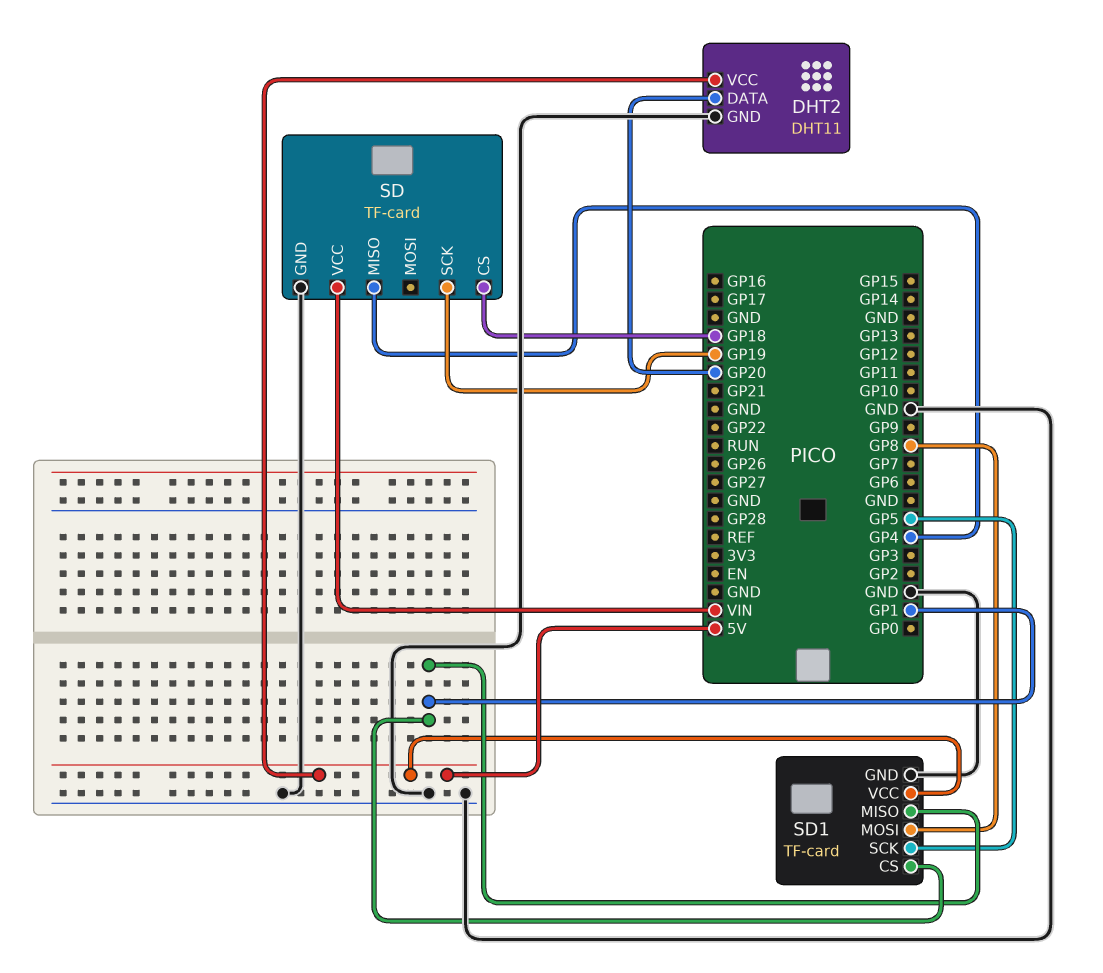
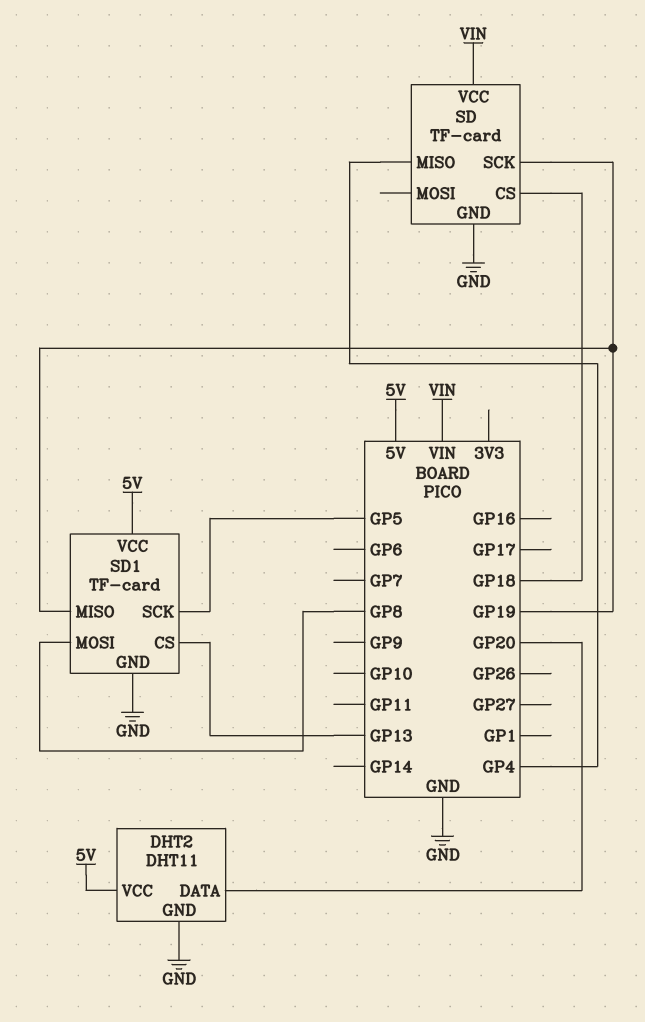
SD1 pin CS: GP1 -> GP13
SD1 pin MISO: GP1 -> GP19

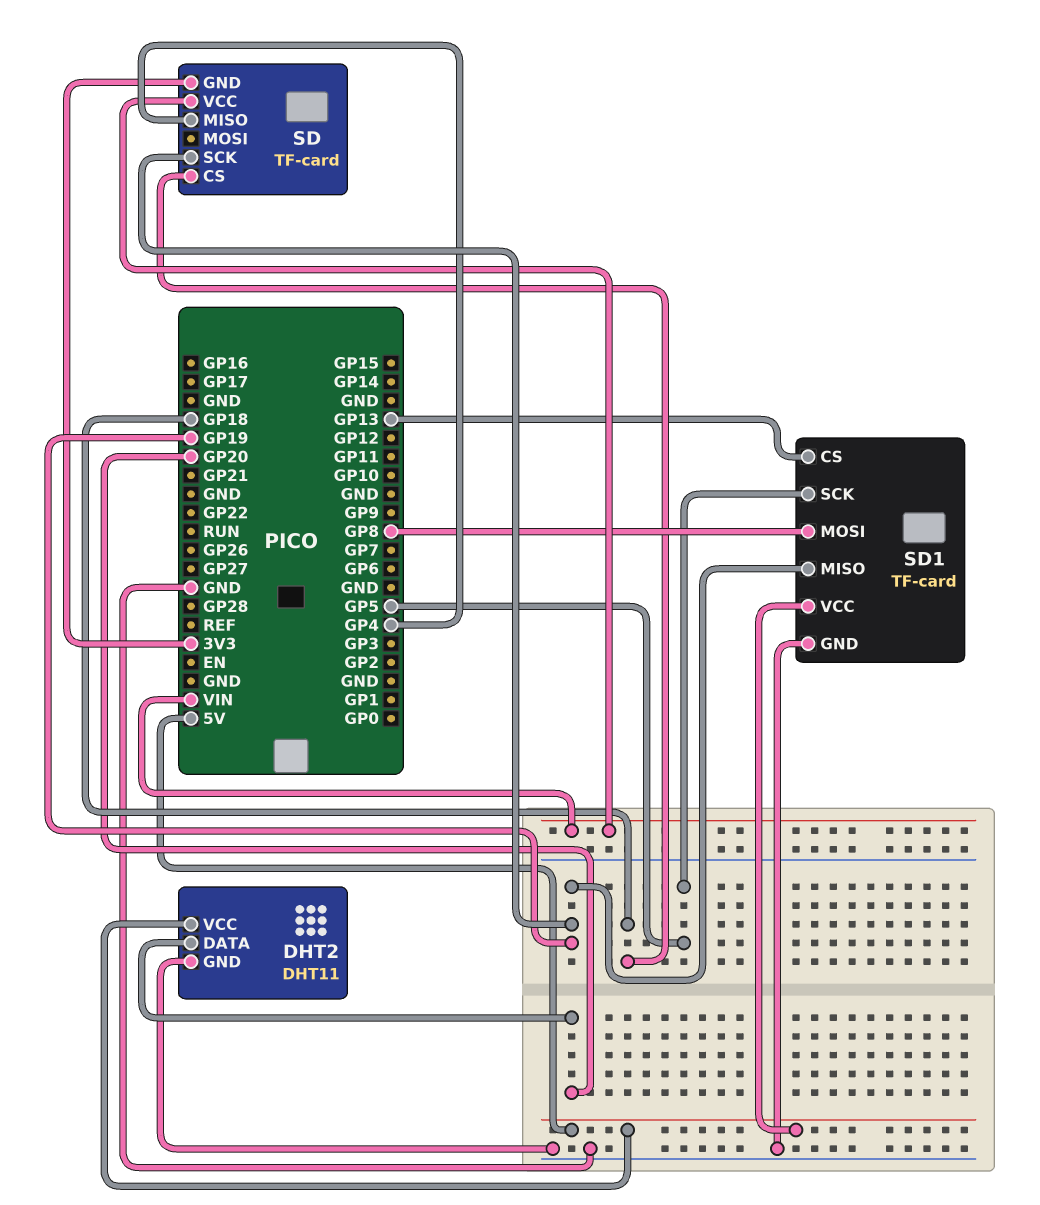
SD pin GND: GND -> 3V3

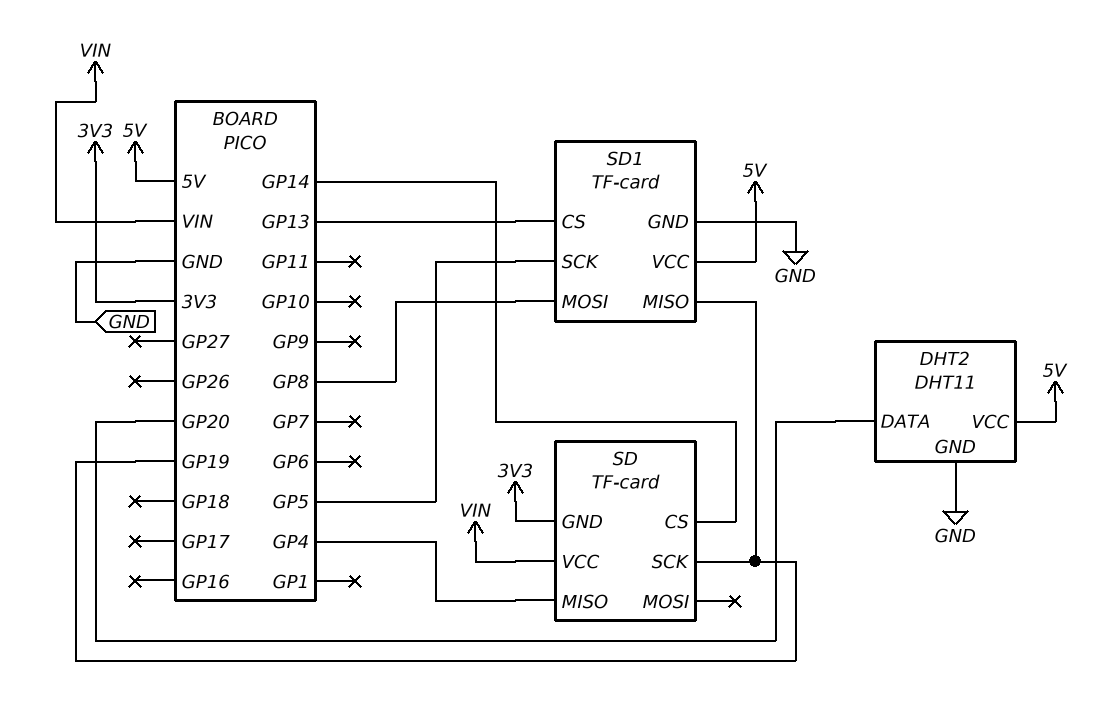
SD pin CS: GP18 -> GP14

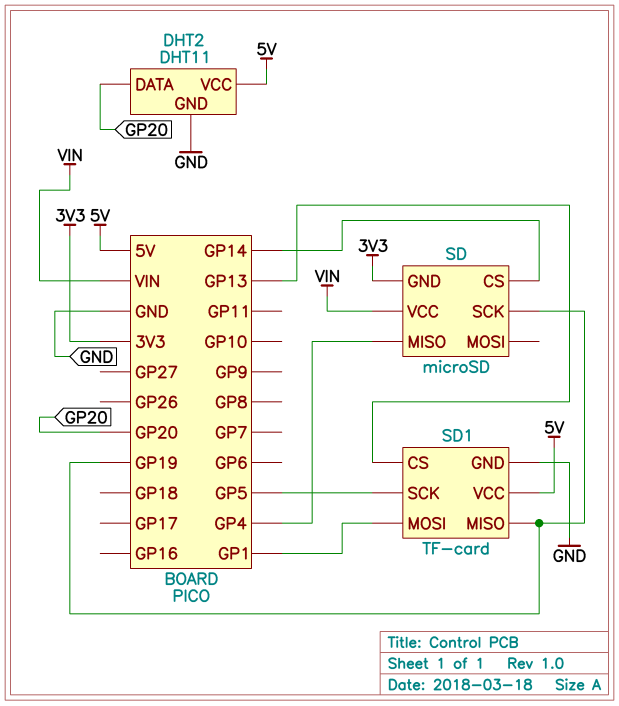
SD: TF-card -> microSD
SD1 pin MOSI: GP8 -> GP1

